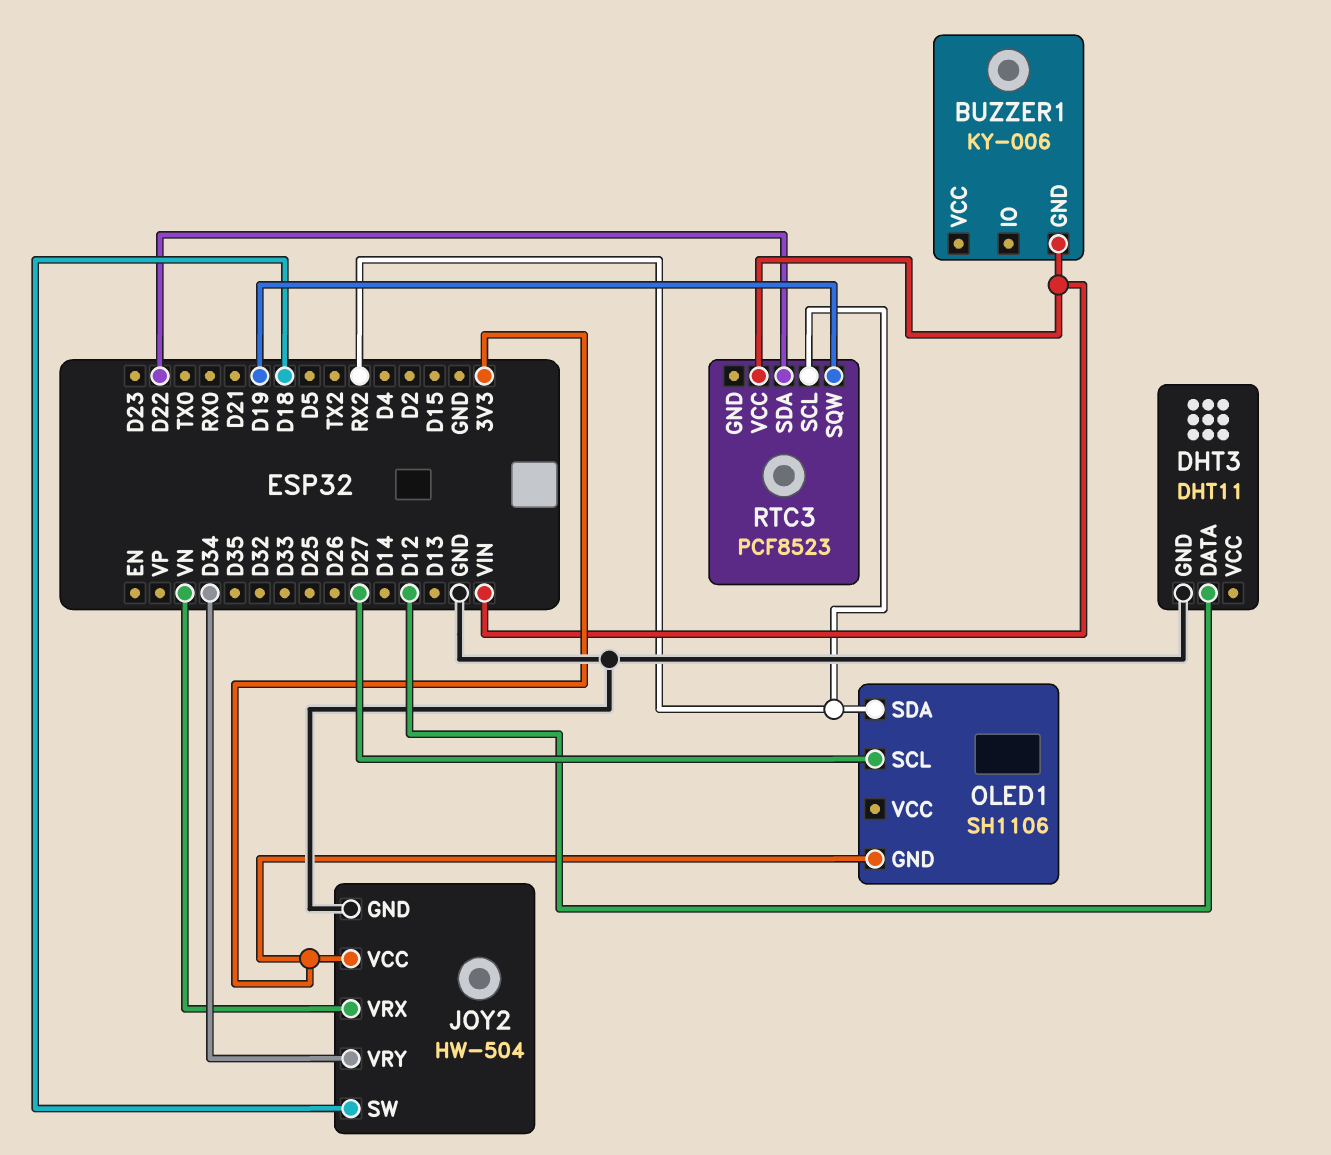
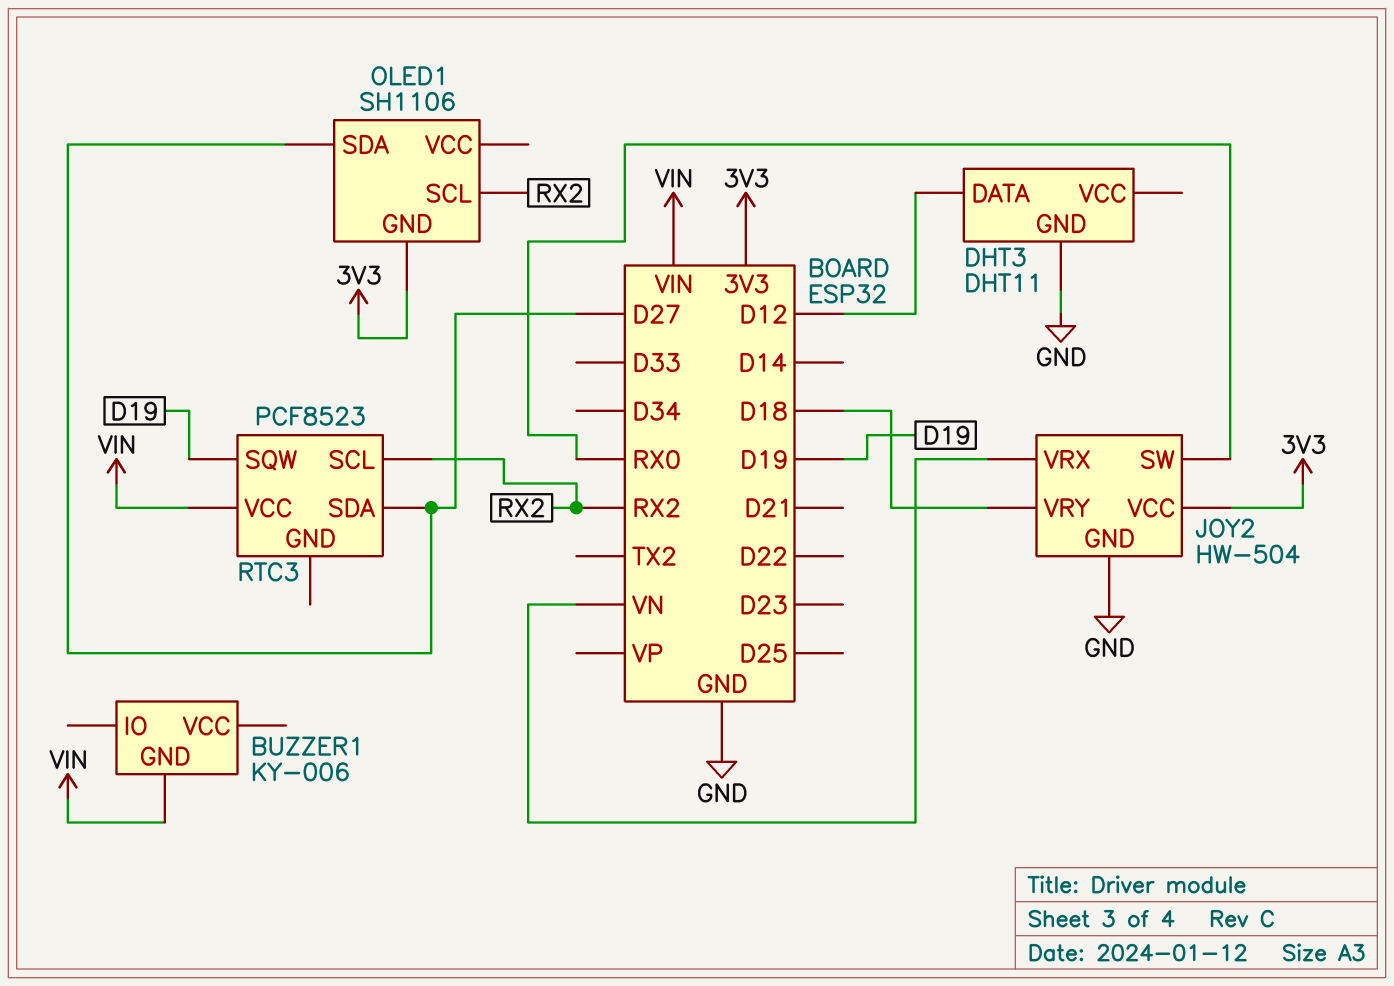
JOY2 pin SW: D18 -> RX0
JOY2 pin VRY: D34 -> D18
OLED1 pin SCL: D27 -> RX2
OLED1 pin SDA: RX2 -> D27
RTC3 pin SDA: D22 -> D27

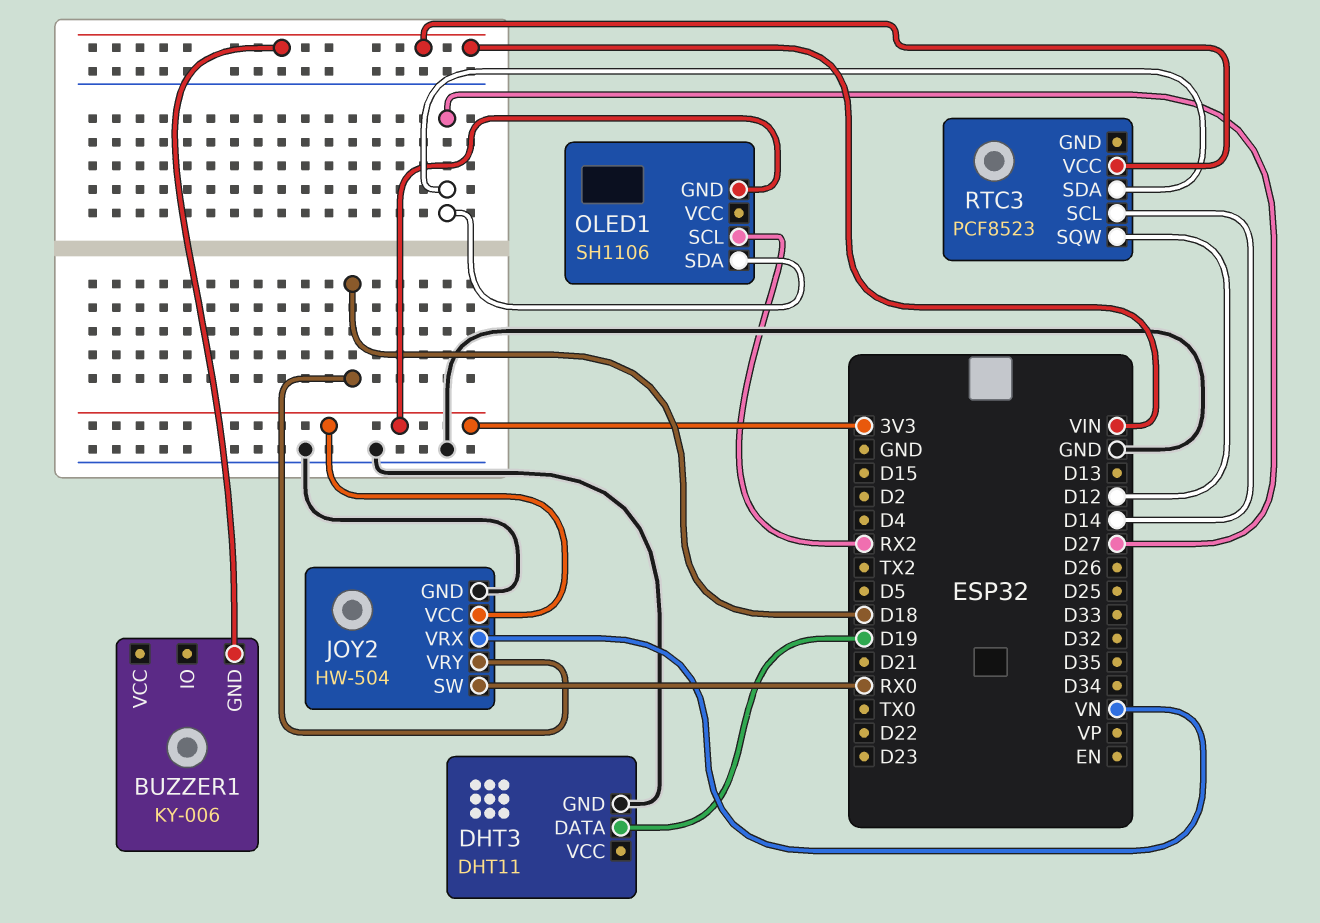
DHT3 pin DATA: D12 -> D19
RTC3 pin SCL: RX2 -> D14
RTC3 pin SQW: D19 -> D12

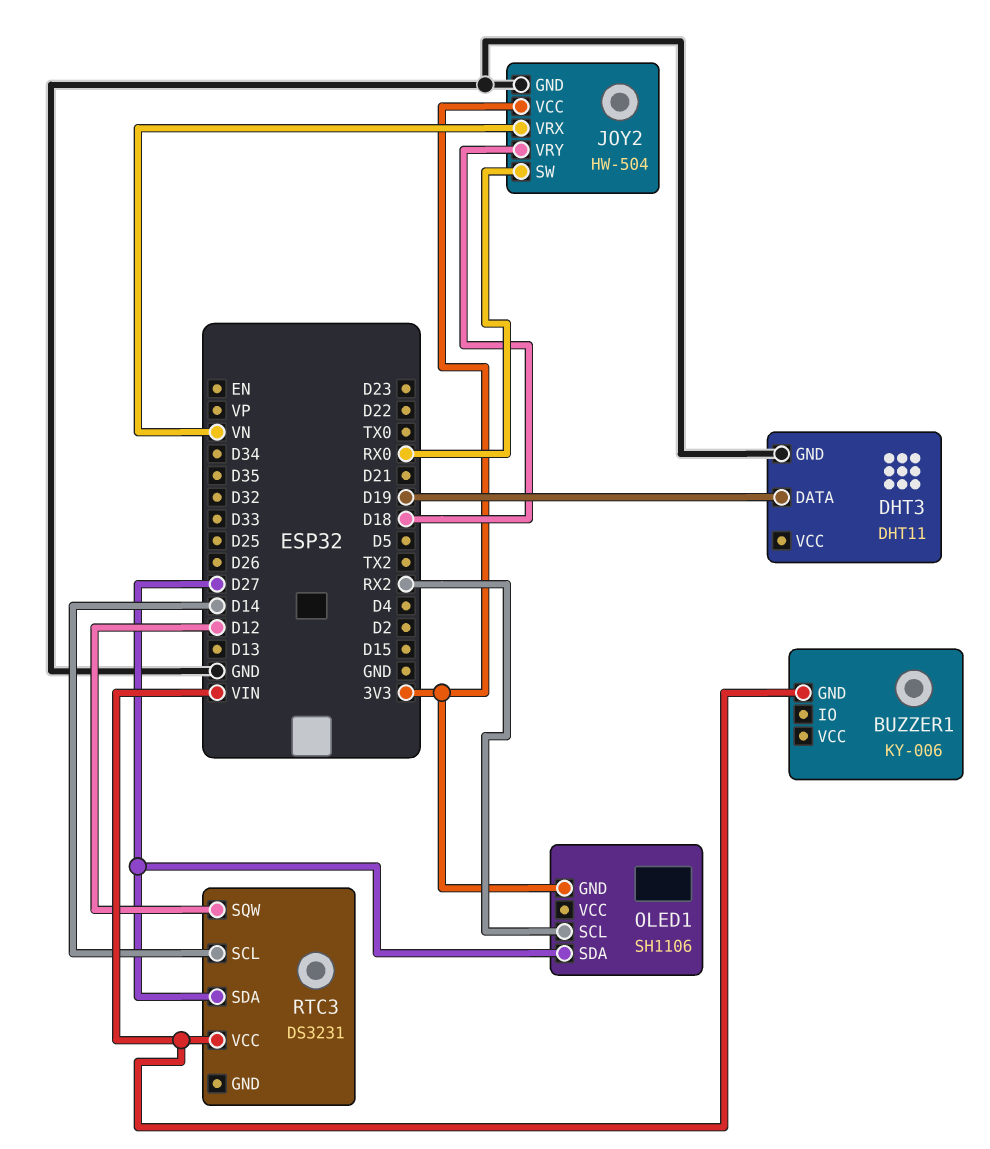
RTC3: PCF8523 -> DS3231

